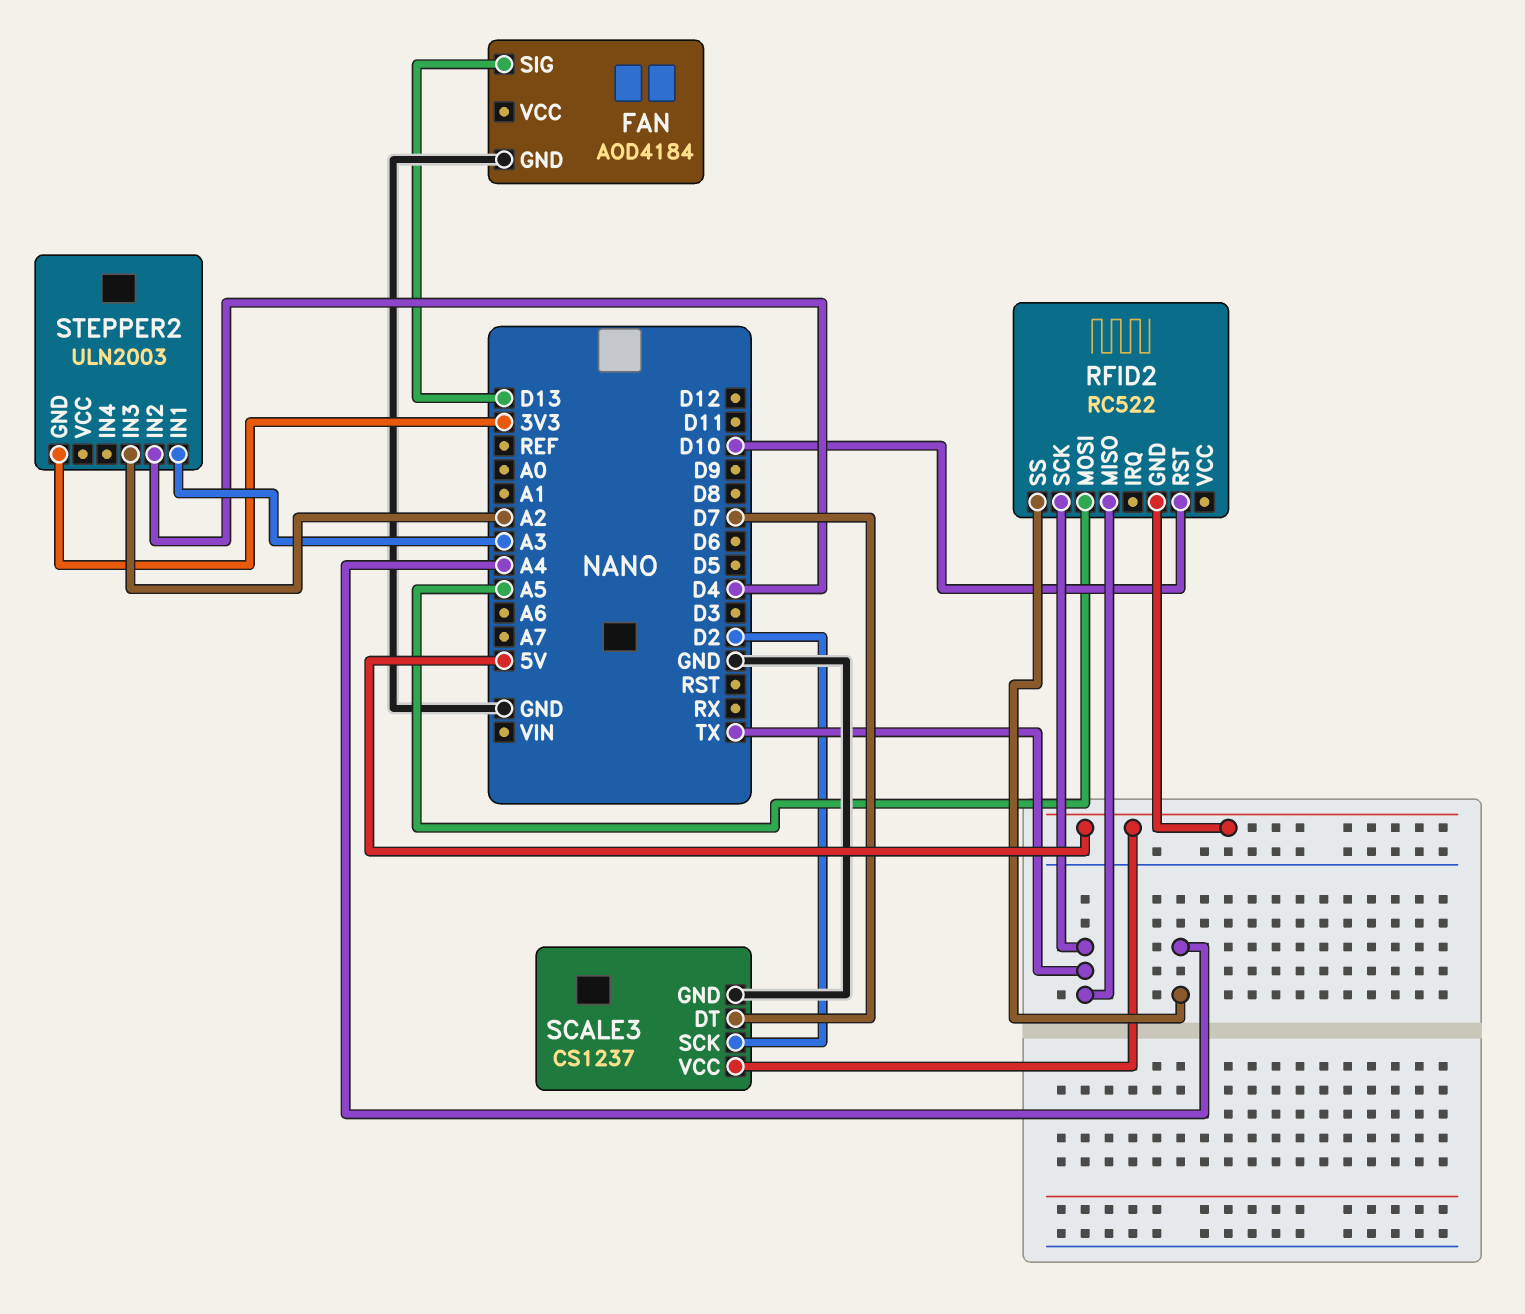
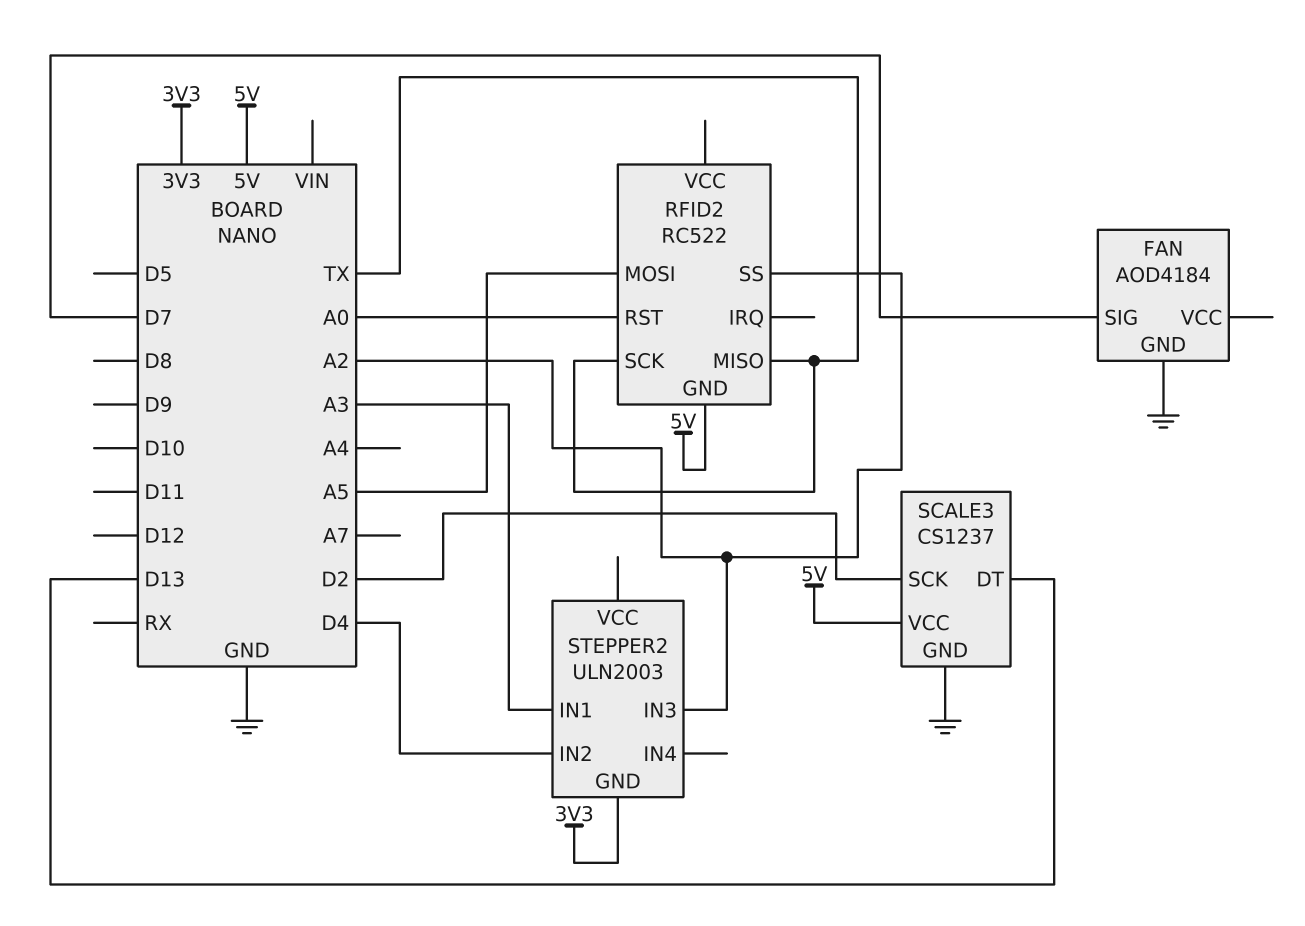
FAN pin SIG: D13 -> D7
RFID2 pin RST: D10 -> A0
RFID2 pin SS: A4 -> A2
SCALE3 pin DT: D7 -> D13

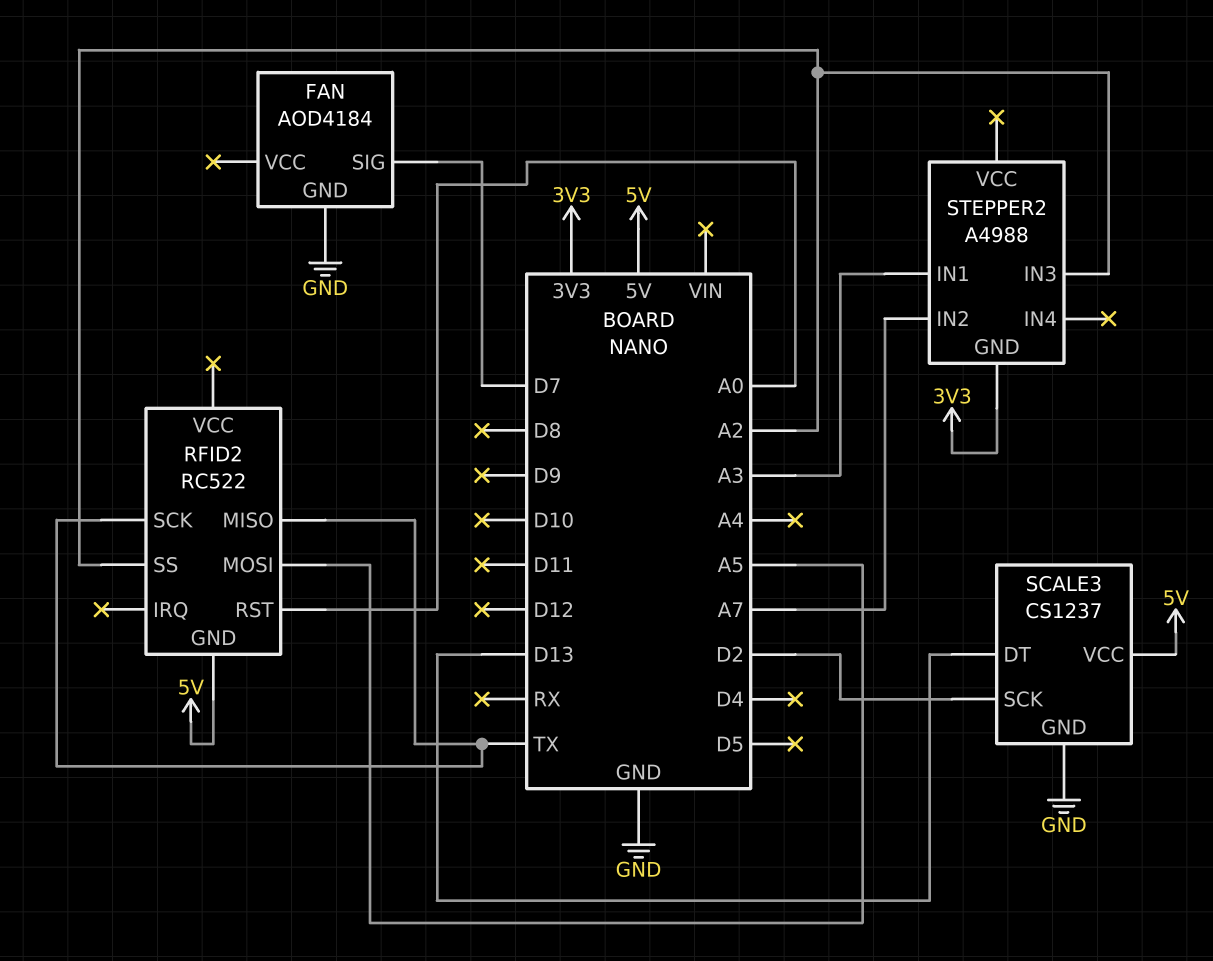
STEPPER2: ULN2003 -> A4988
STEPPER2 pin IN2: D4 -> A7

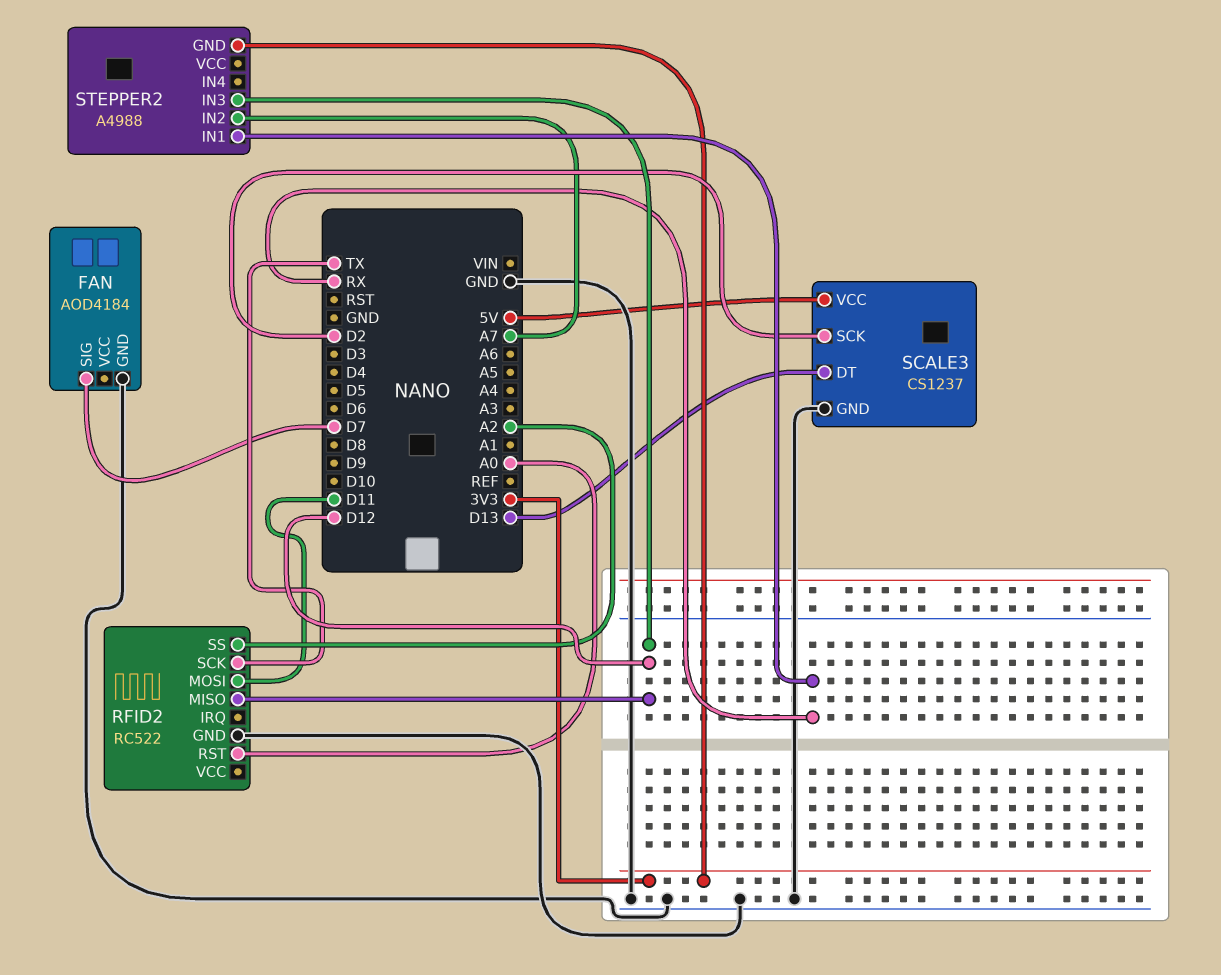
RFID2 pin GND: 5V -> GND
RFID2 pin MISO: TX -> D12
RFID2 pin MOSI: A5 -> D11
STEPPER2 pin IN1: A3 -> RX
STEPPER2 pin IN3: A2 -> D12

